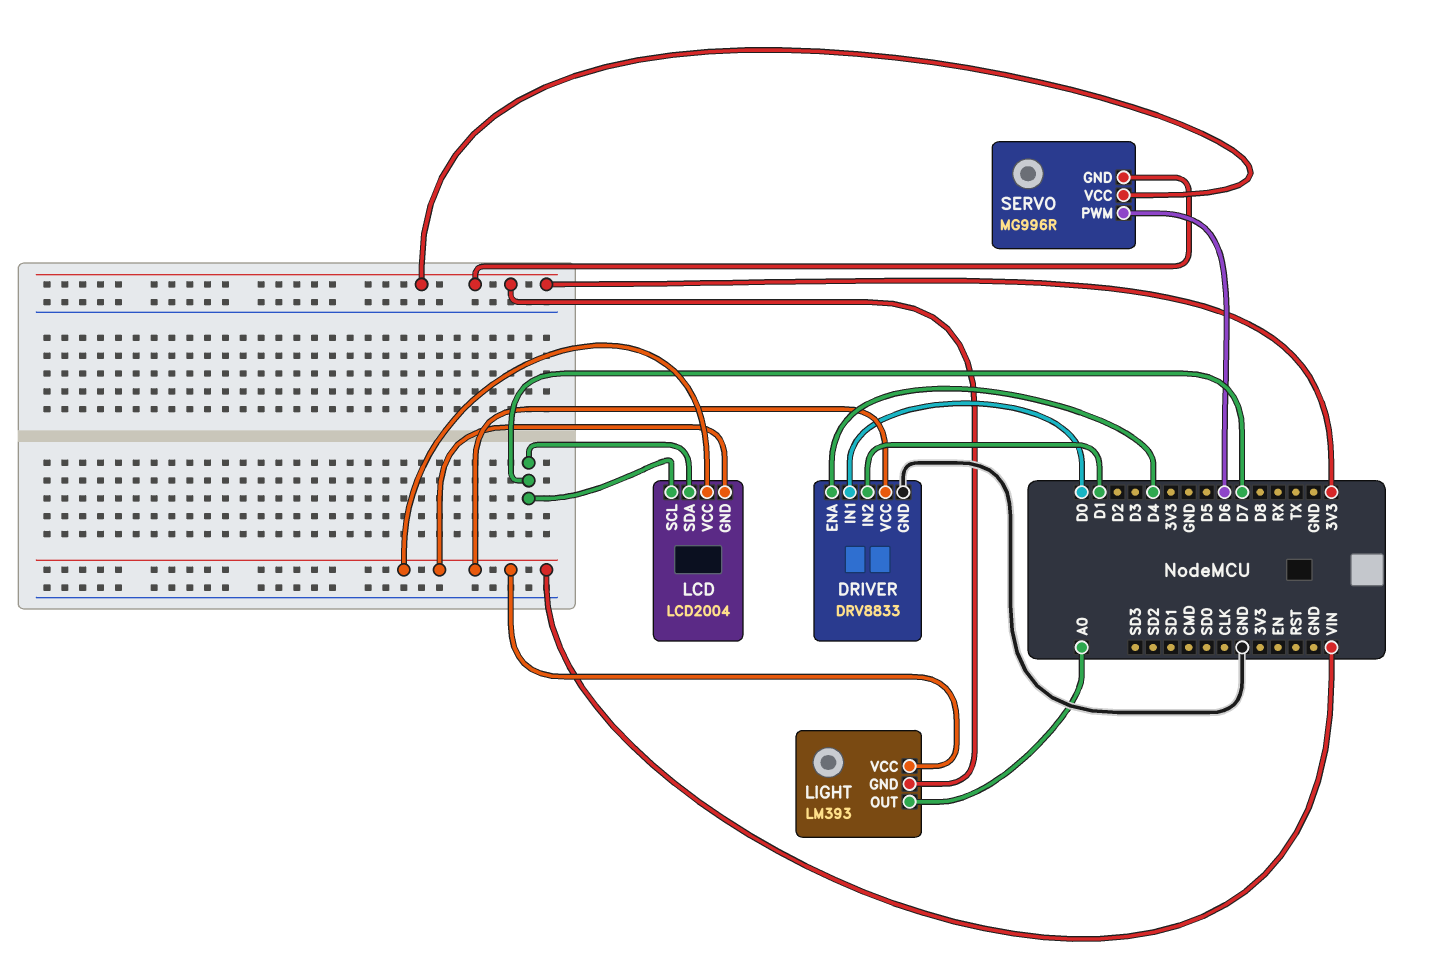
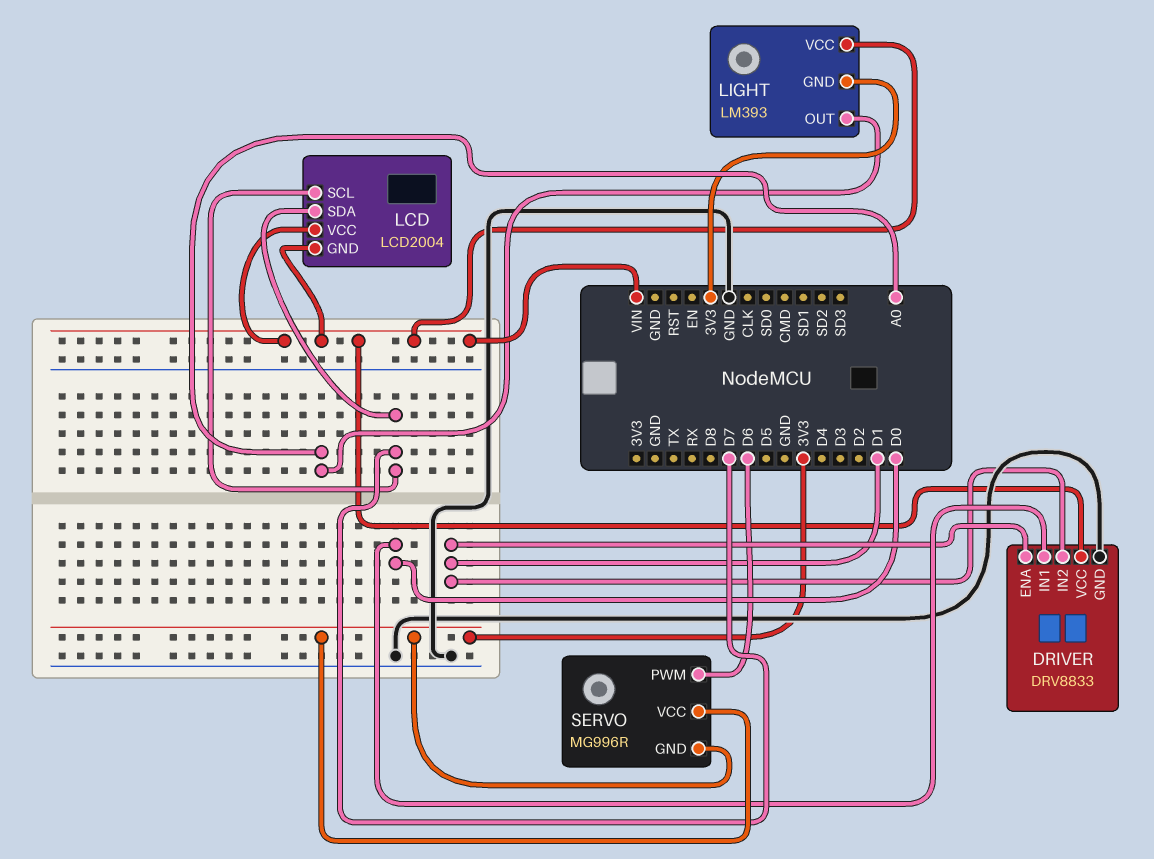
DRIVER pin ENA: D4 -> D1

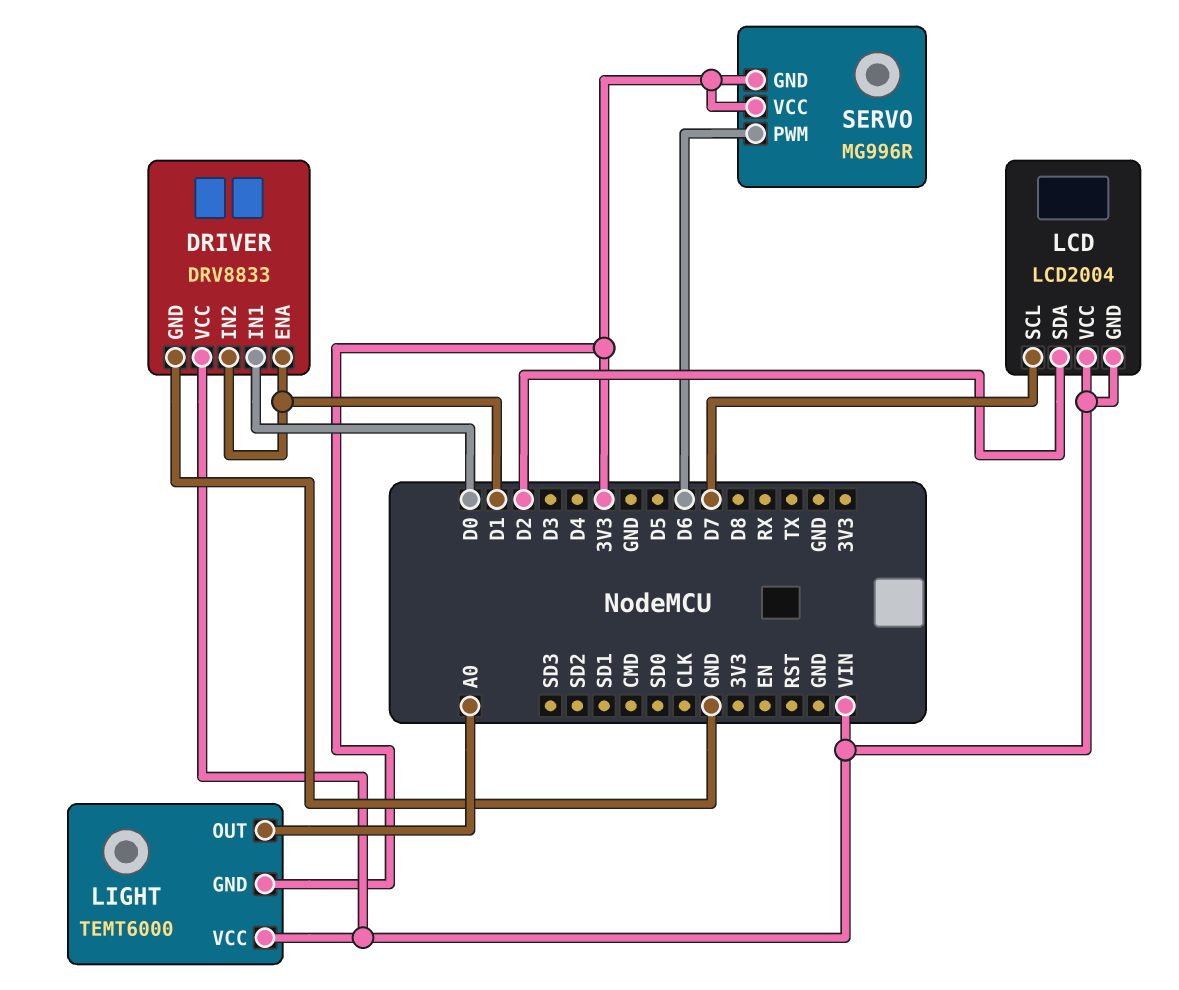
LCD pin SDA: D7 -> D2
LIGHT: LM393 -> TEMT6000

